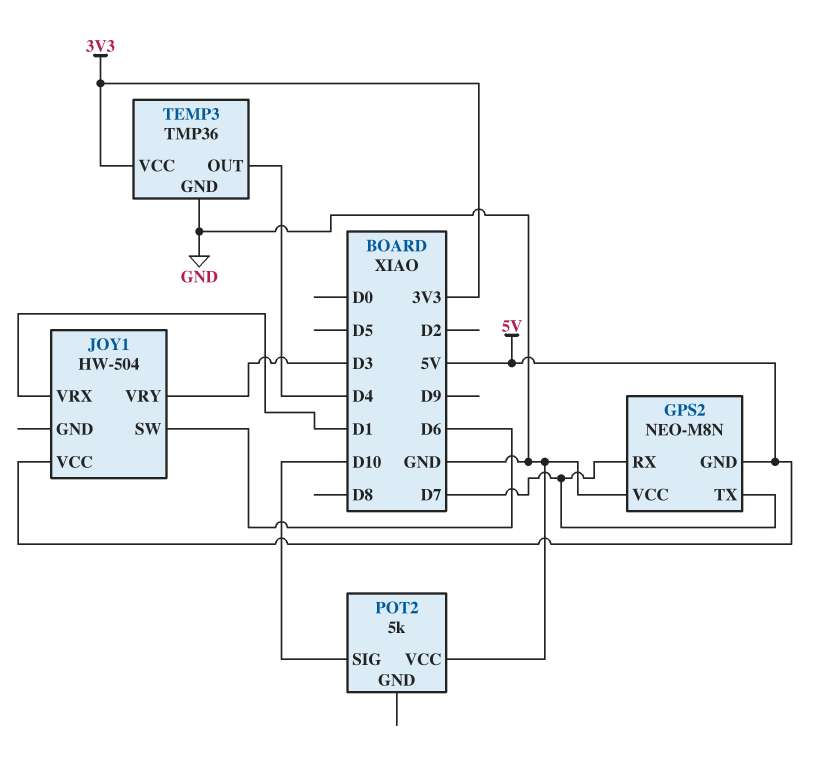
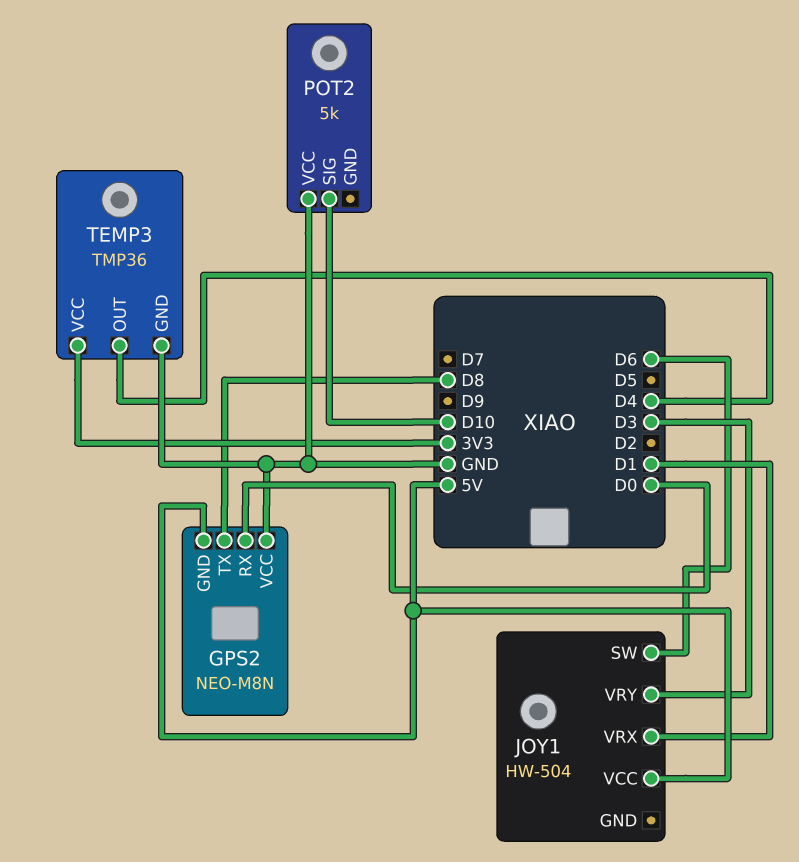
GPS2 pin RX: D7 -> D0
GPS2 pin TX: D7 -> D8

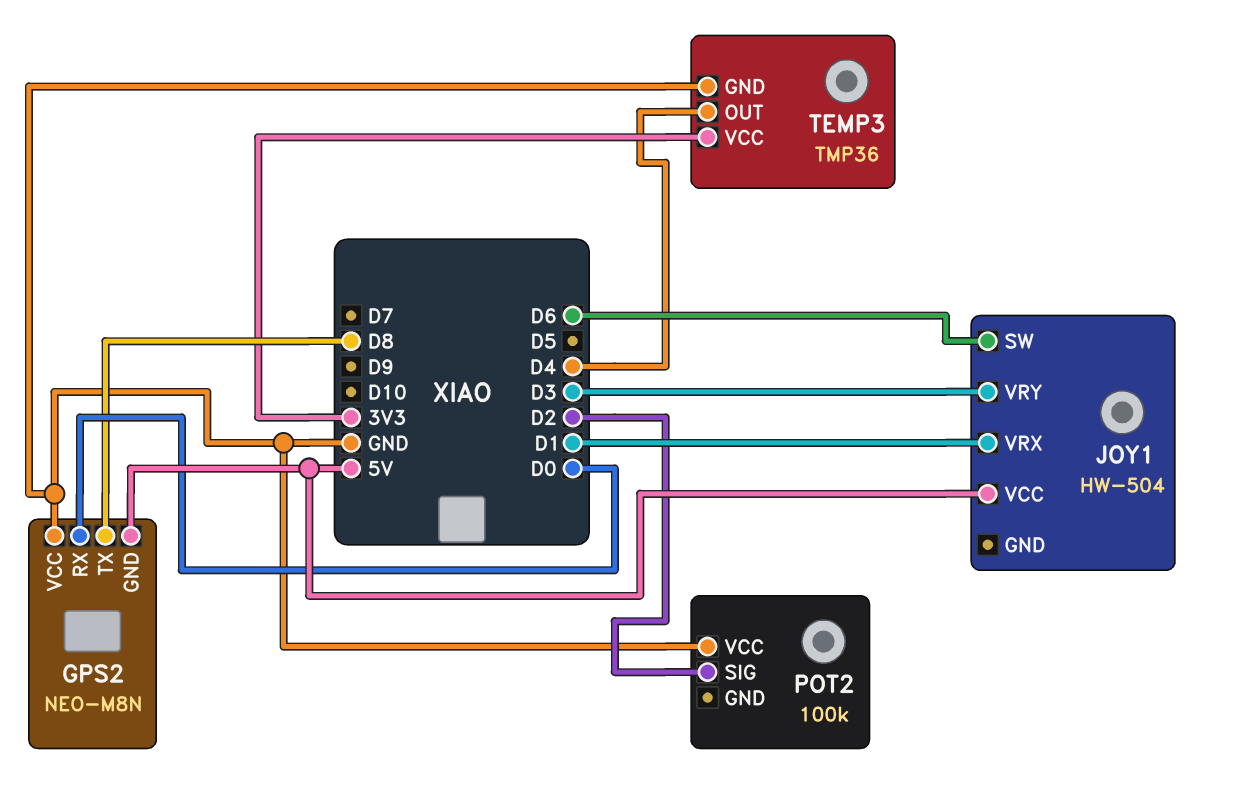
POT2: 5k -> 100k
POT2 pin SIG: D10 -> D2

